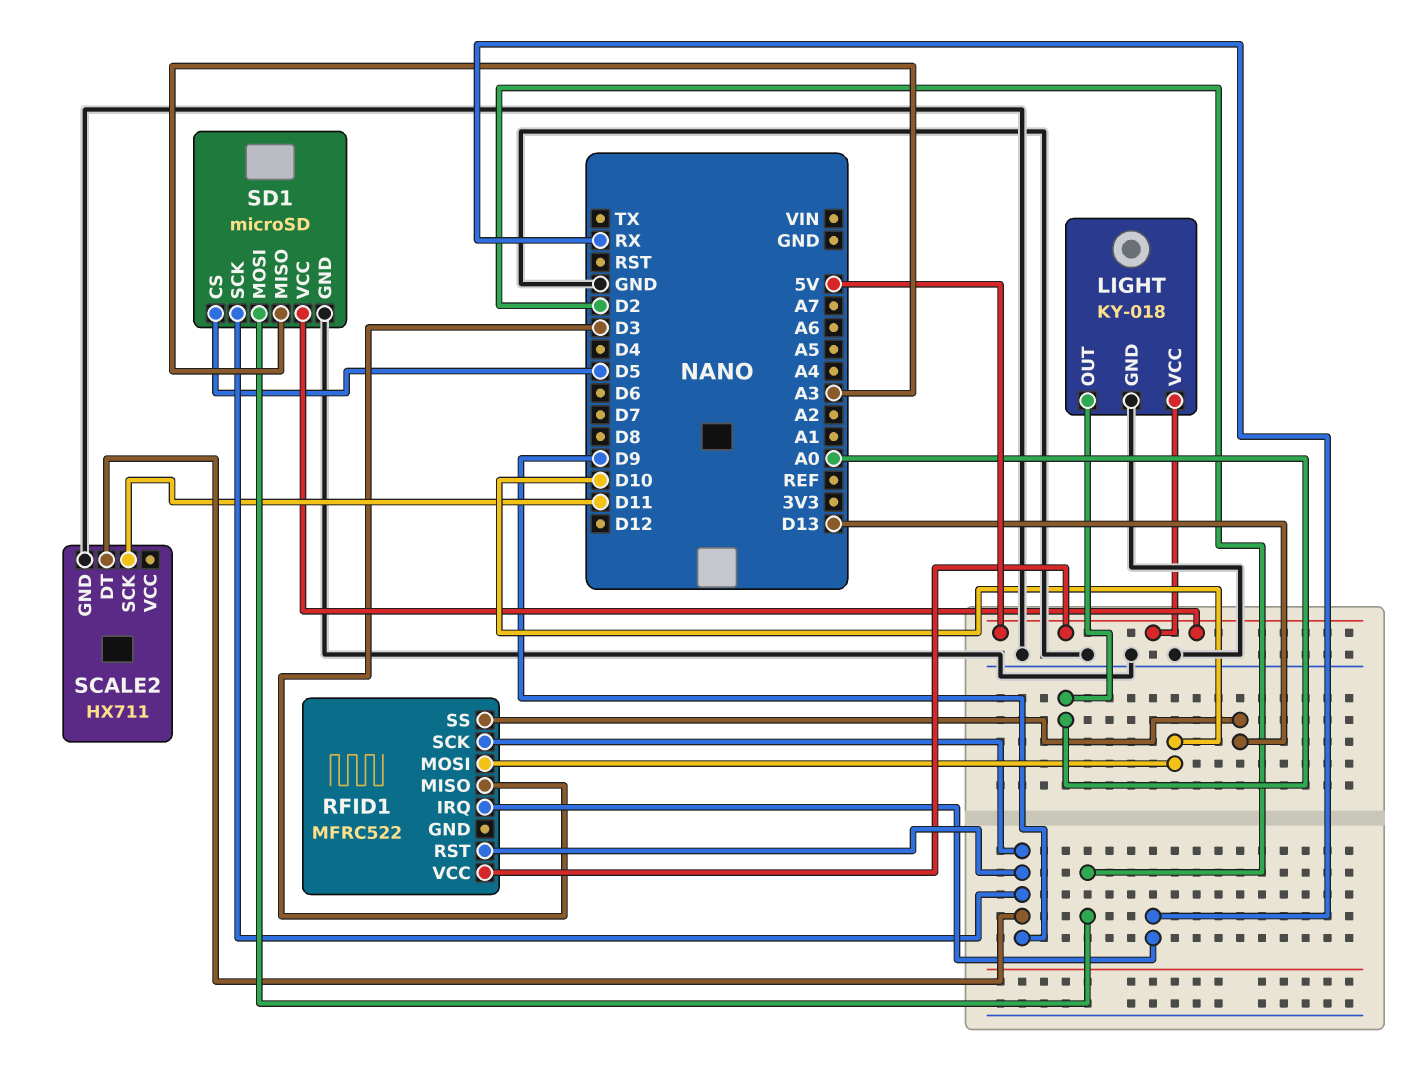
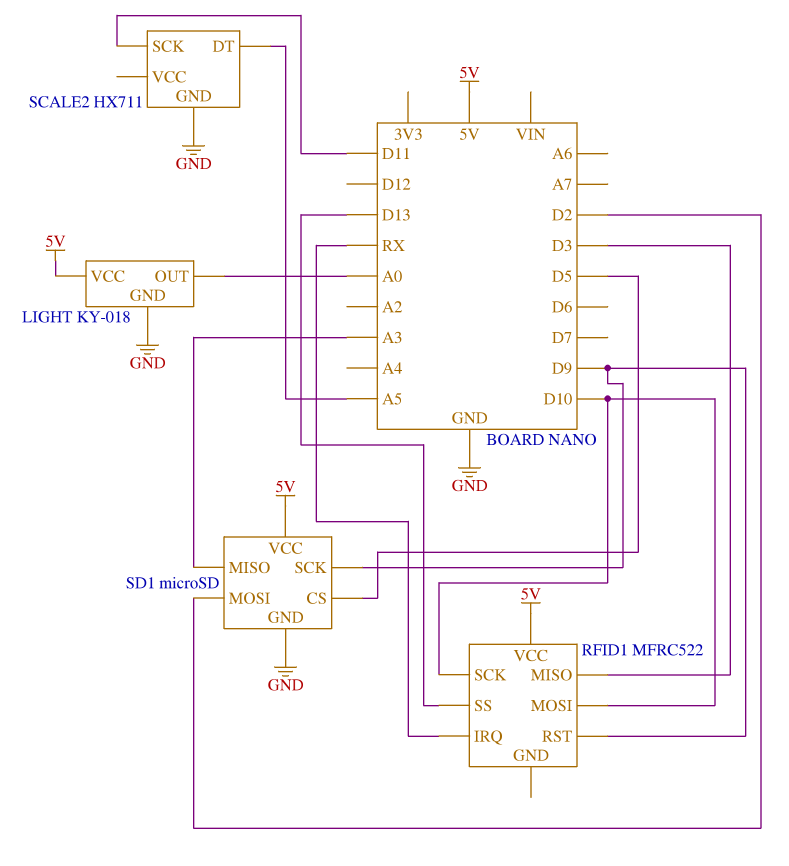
RFID1 pin SCK: D9 -> D10
SCALE2 pin DT: D9 -> A5

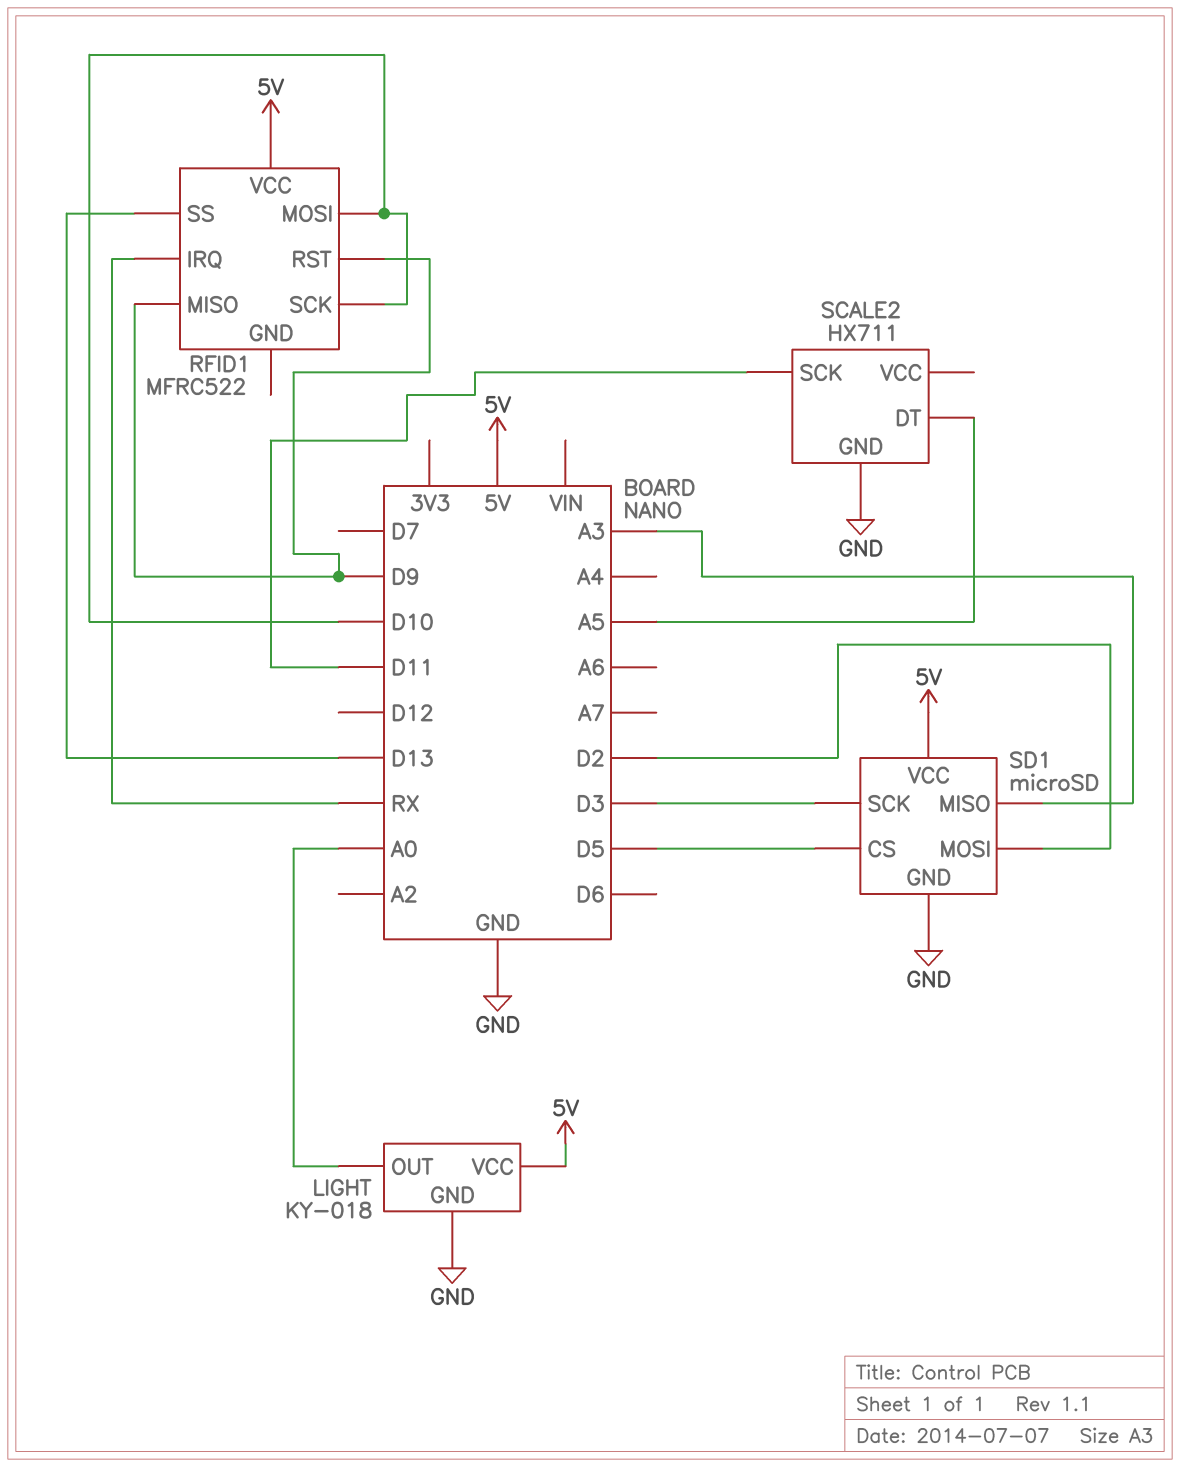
RFID1 pin MISO: D3 -> D9
SD1 pin SCK: D9 -> D3

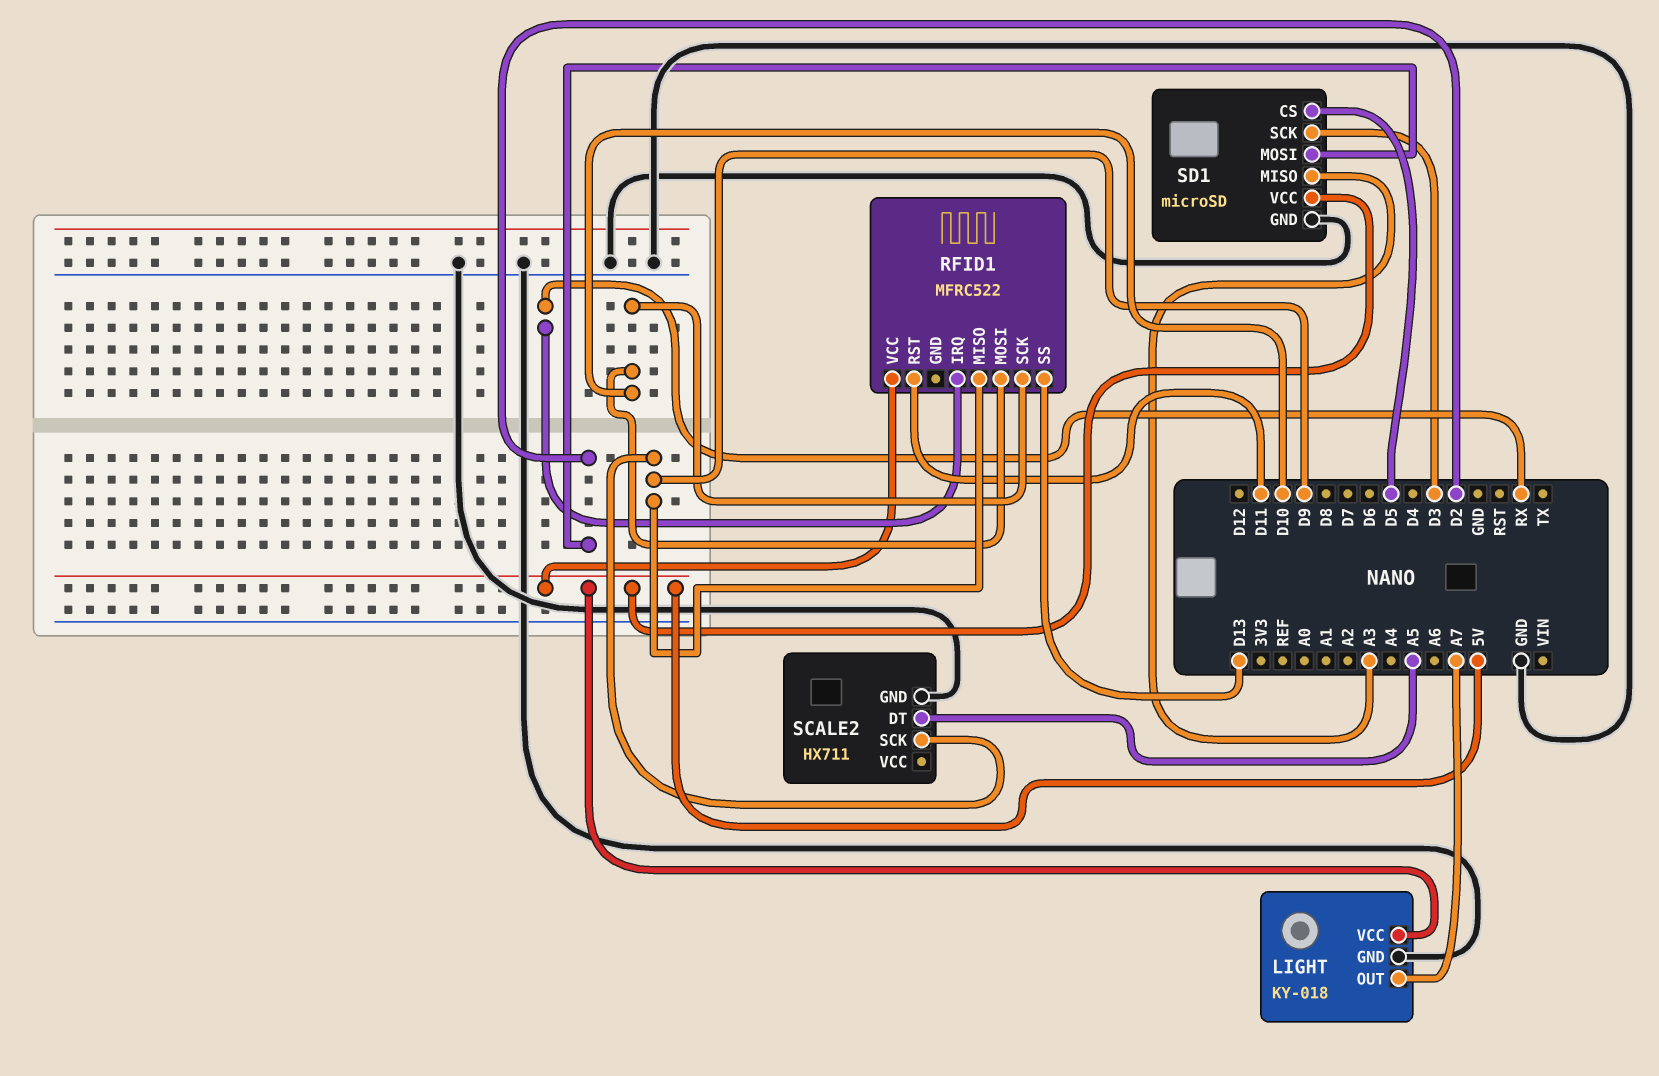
LIGHT pin OUT: A0 -> A7
RFID1 pin RST: D9 -> D11
SCALE2 pin SCK: D11 -> D9

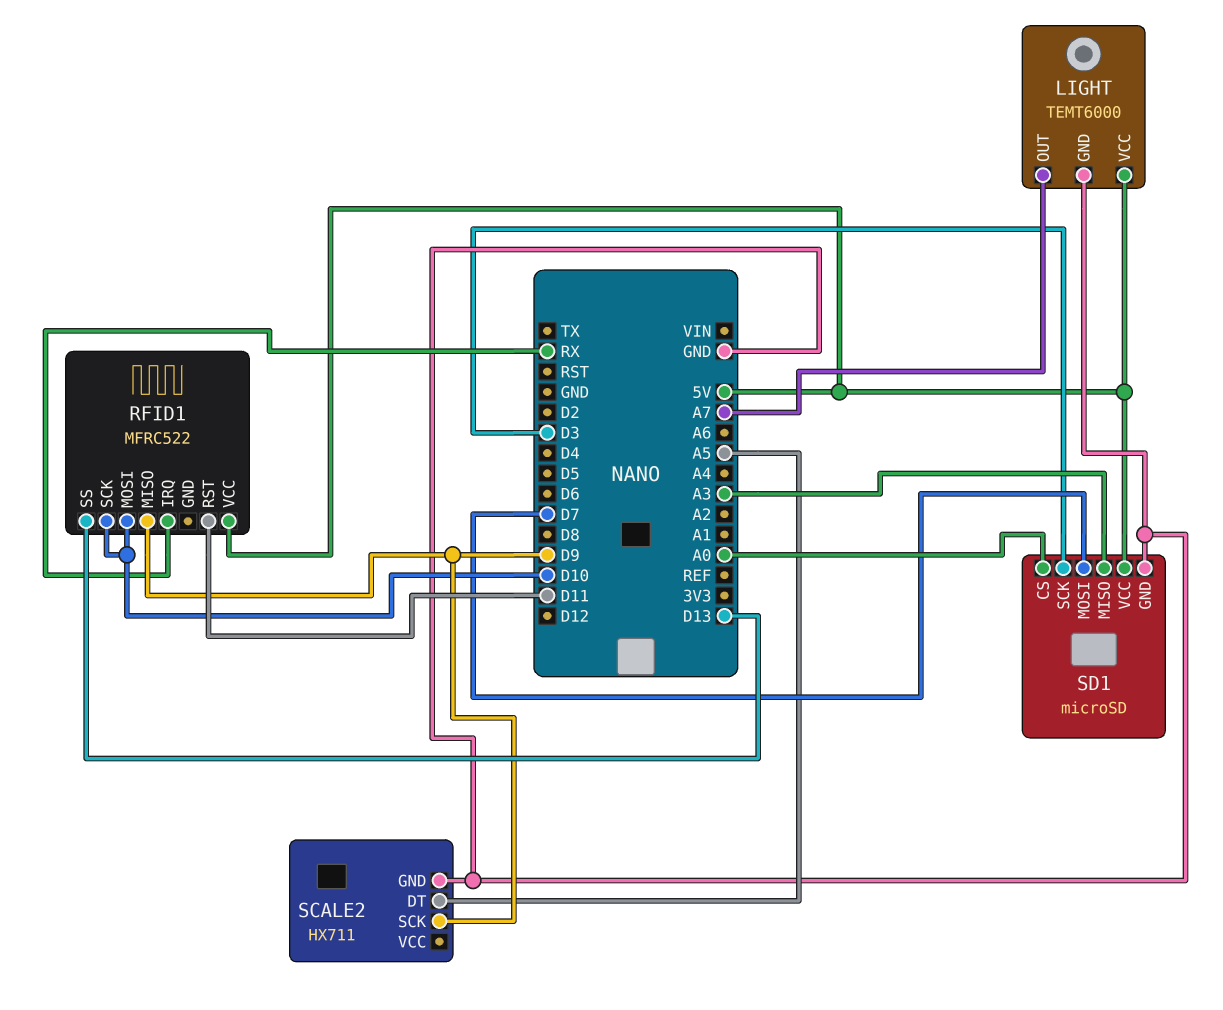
LIGHT: KY-018 -> TEMT6000
SD1 pin CS: D5 -> A0
SD1 pin MOSI: D2 -> D7

